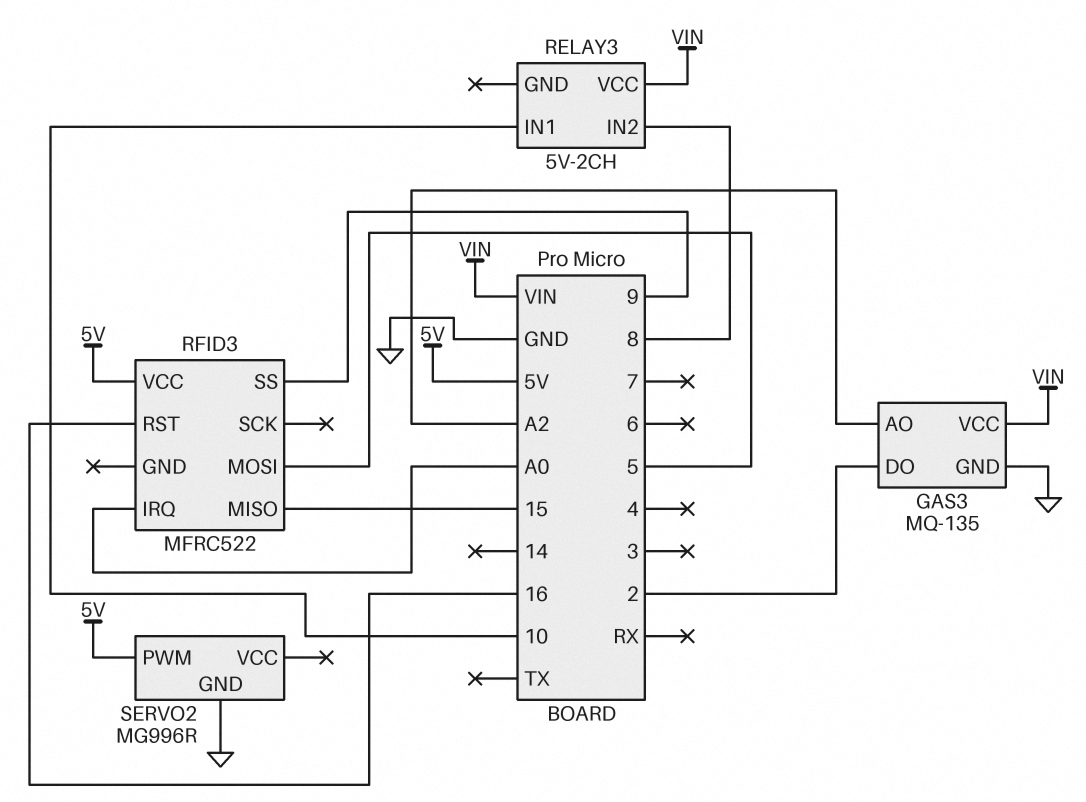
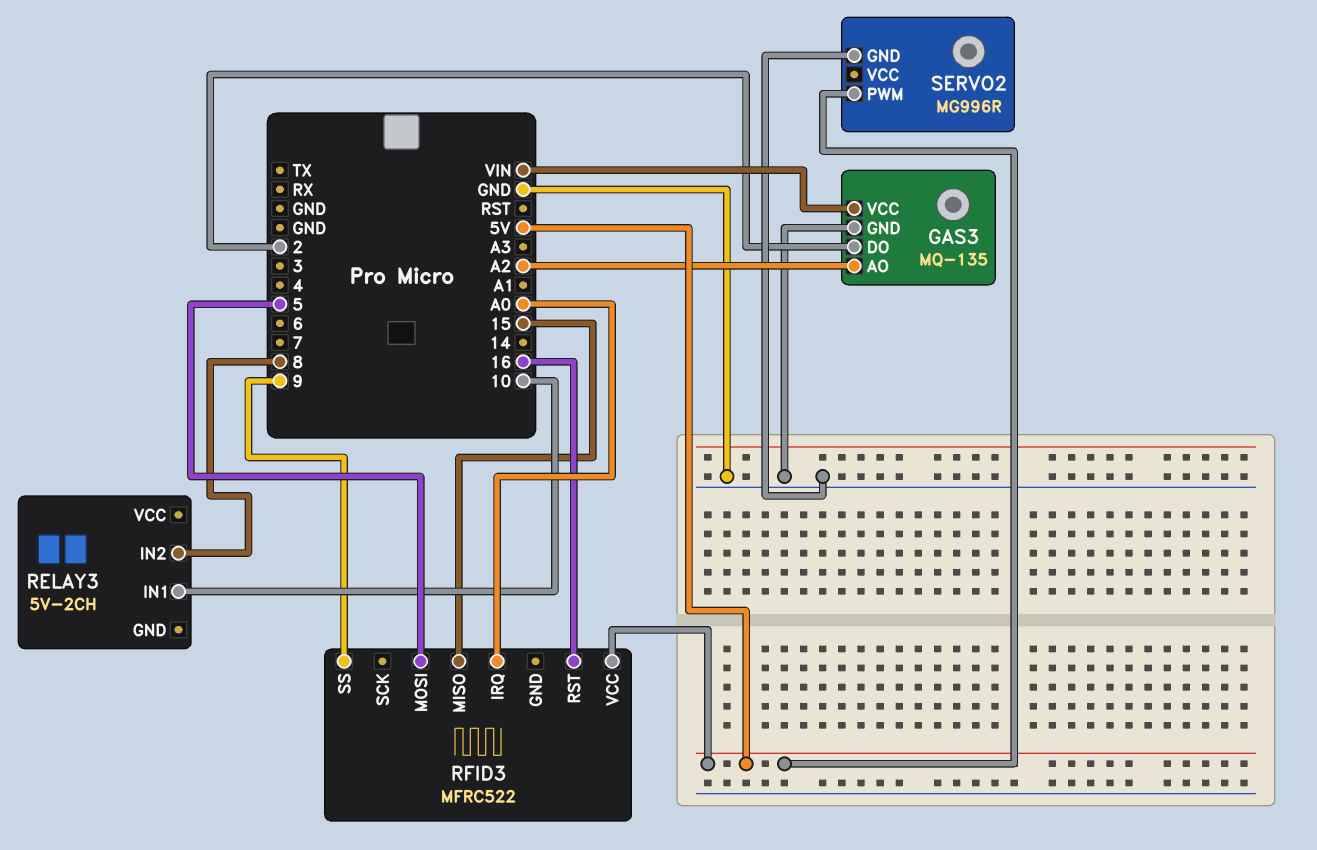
RELAY3 pin VCC: VIN -> none

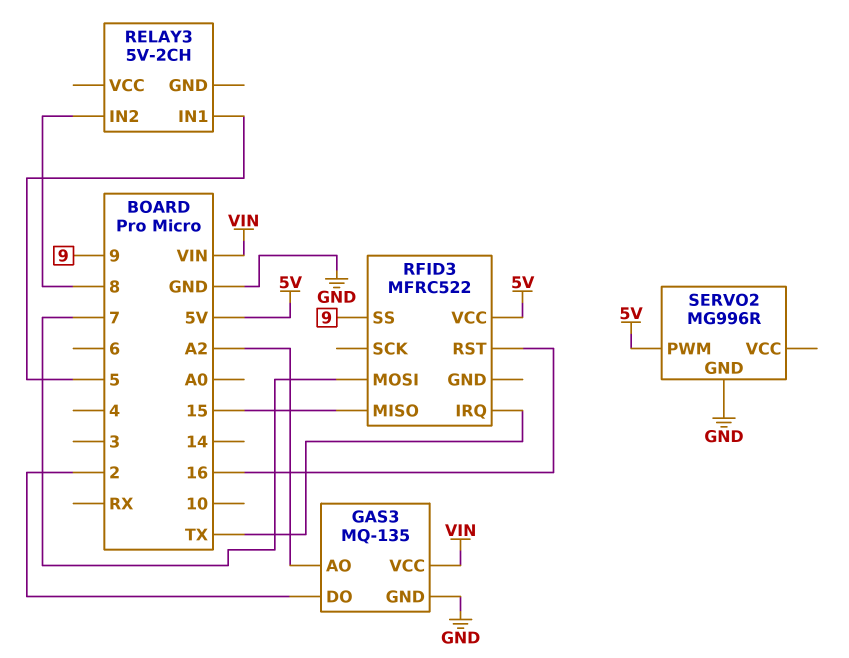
RELAY3 pin IN1: 10 -> 5
RFID3 pin IRQ: A0 -> TX
RFID3 pin MOSI: 5 -> 7

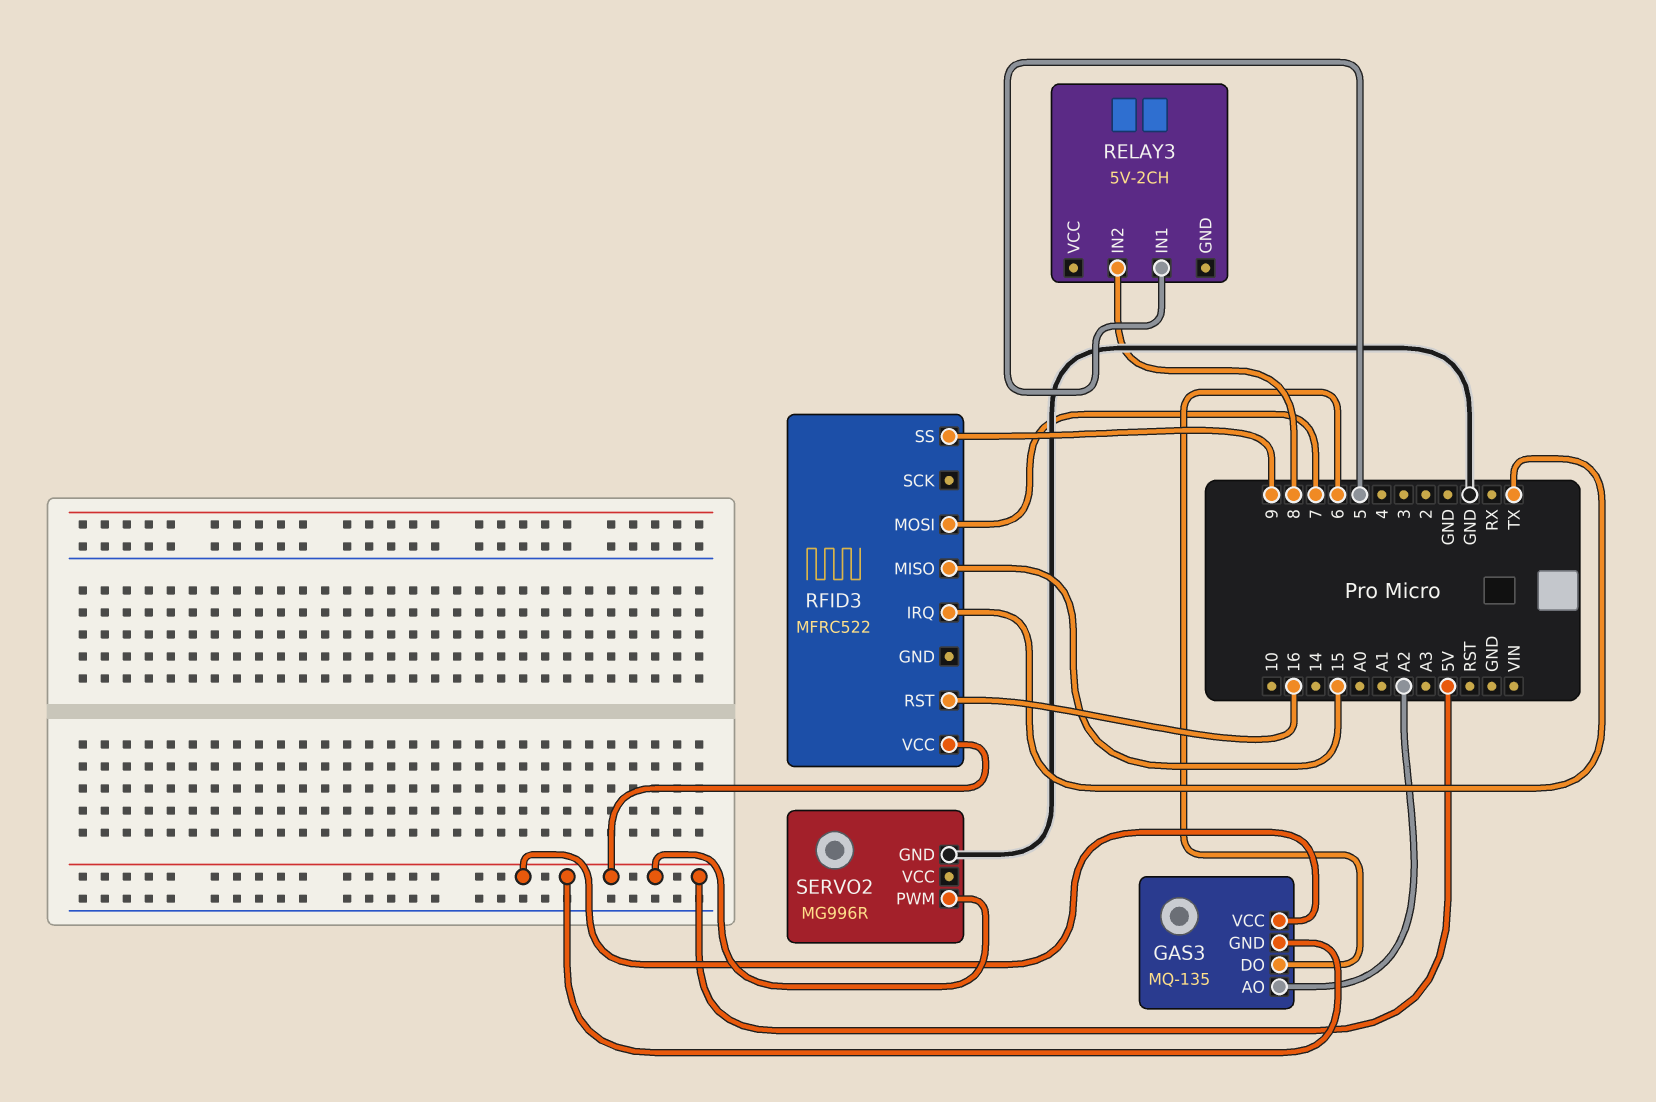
GAS3 pin DO: 2 -> 6
GAS3 pin GND: GND -> 5V
GAS3 pin VCC: VIN -> 5V

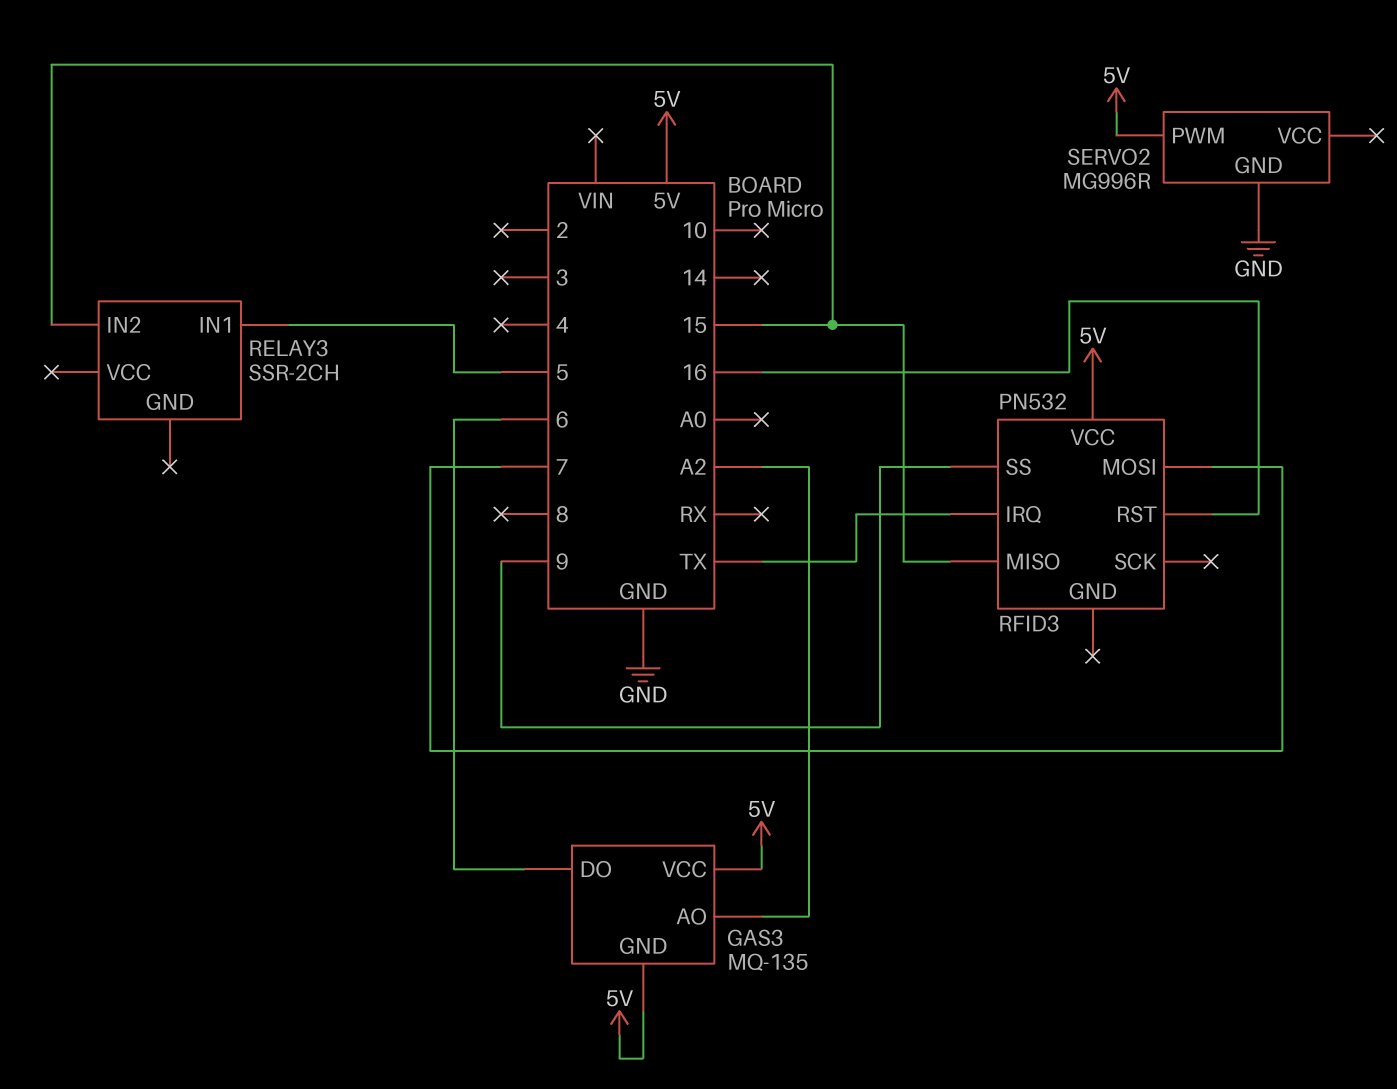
RELAY3: 5V-2CH -> SSR-2CH
RELAY3 pin IN2: 8 -> 15
RFID3: MFRC522 -> PN532

